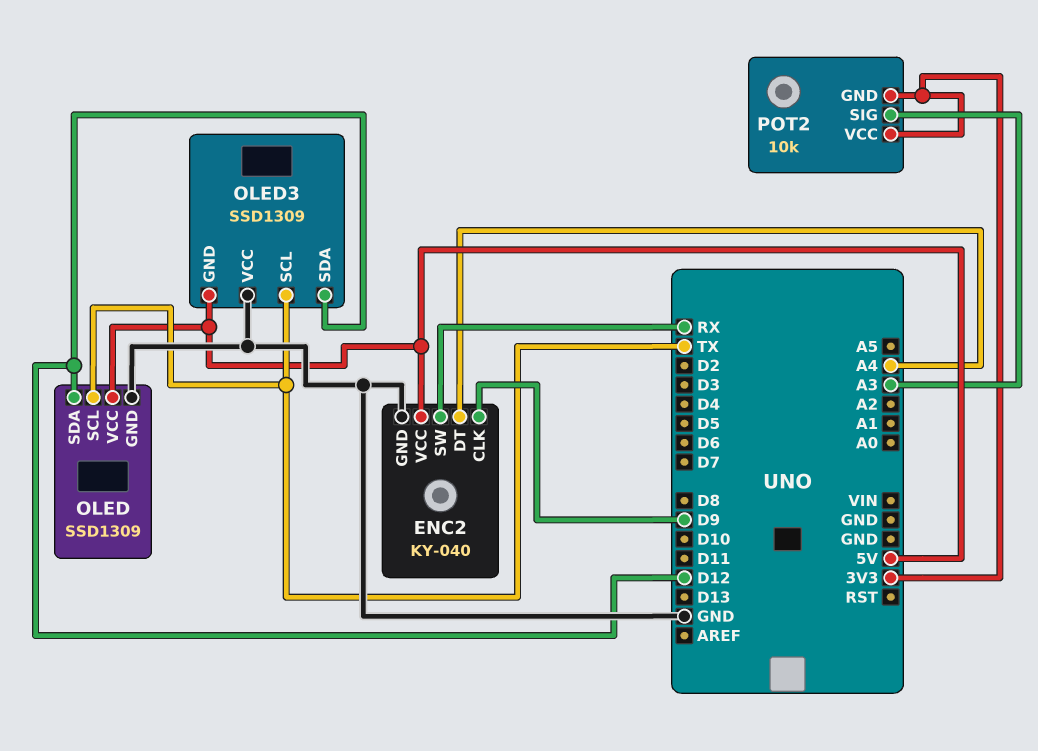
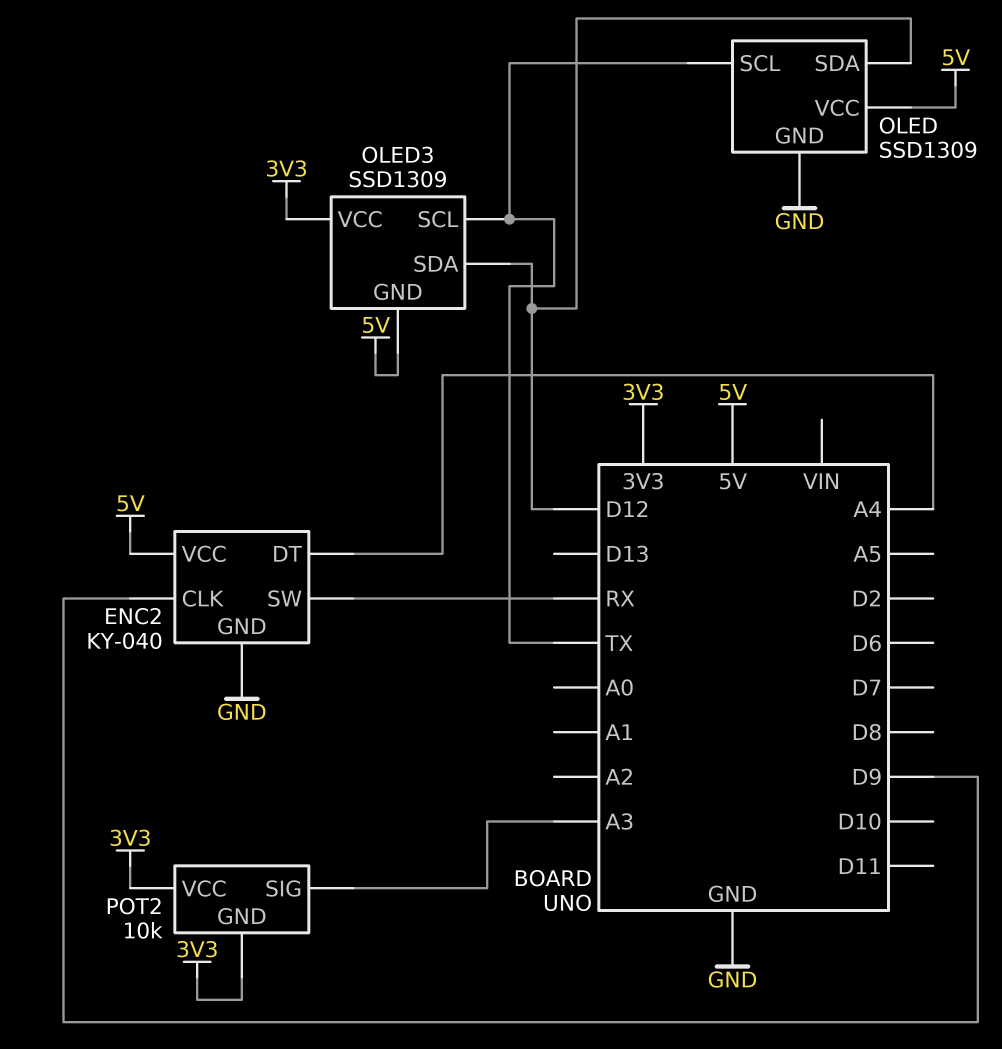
OLED3 pin VCC: GND -> 3V3

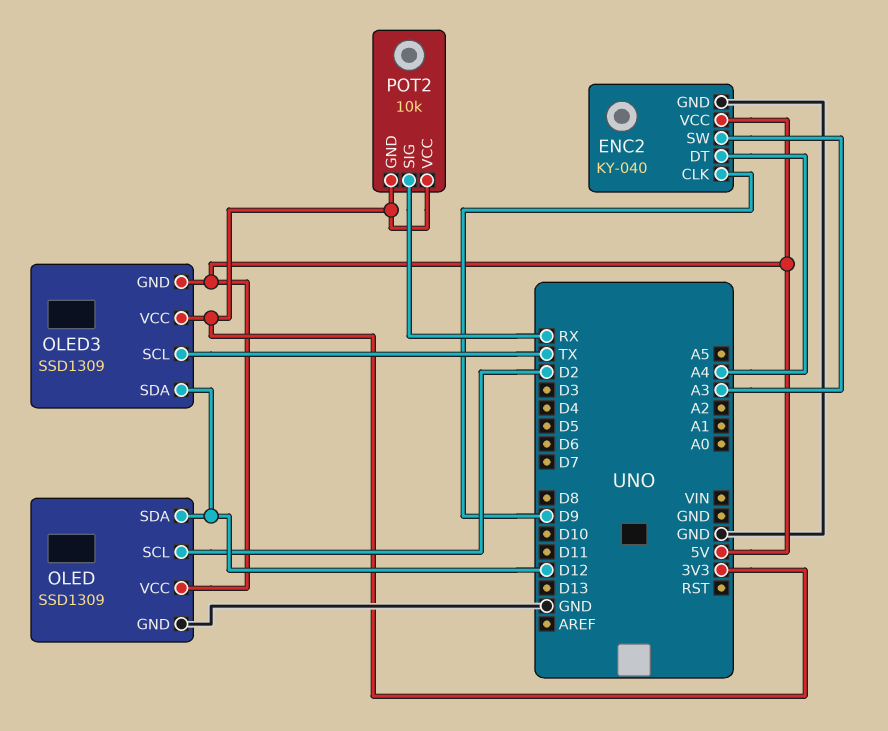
ENC2 pin SW: RX -> A3
OLED pin SCL: TX -> D2
POT2 pin SIG: A3 -> RX

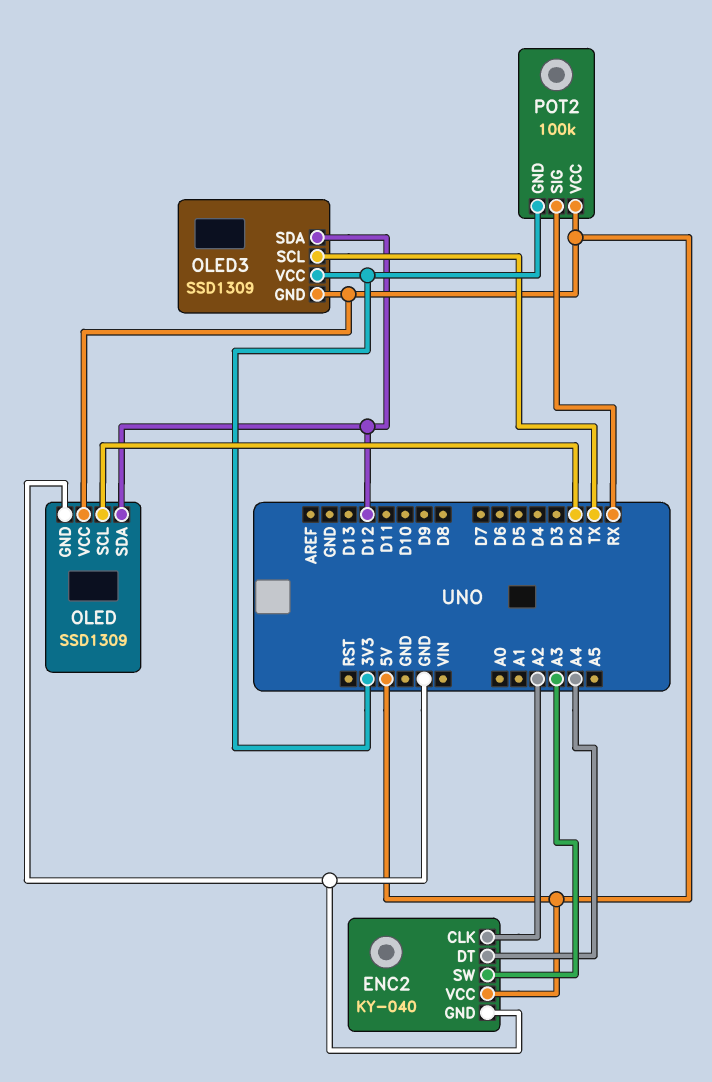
ENC2 pin CLK: D9 -> A2
POT2: 10k -> 100k
POT2 pin VCC: 3V3 -> 5V

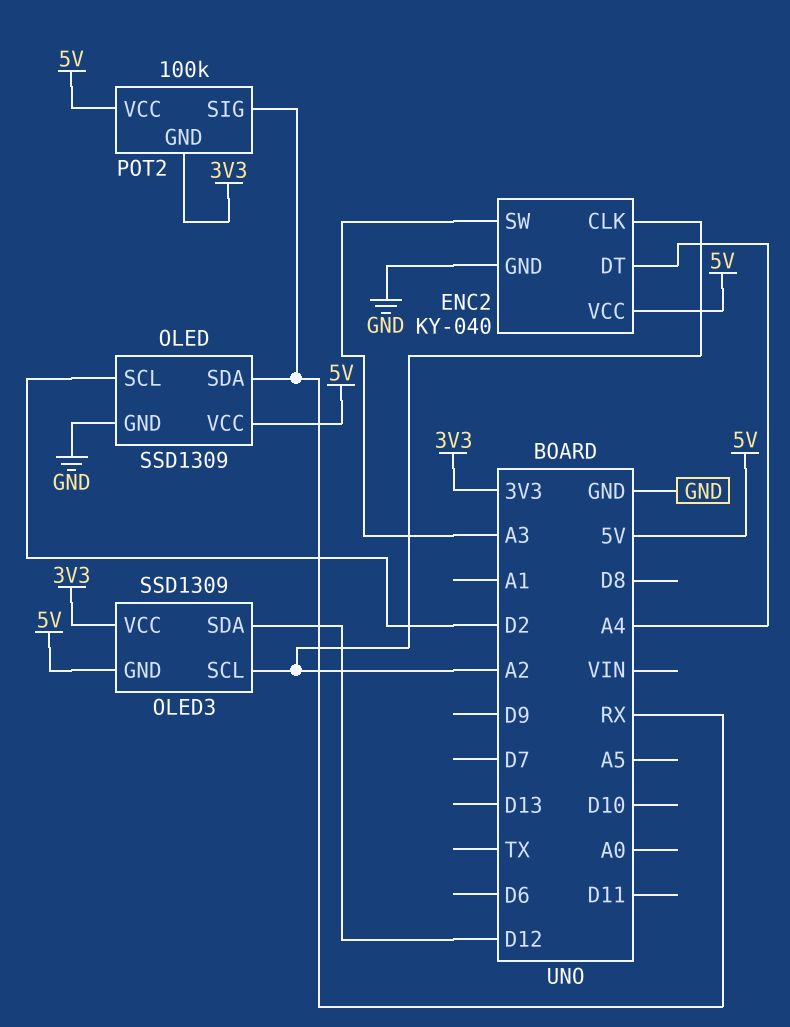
OLED pin SDA: D12 -> RX
OLED3 pin SCL: TX -> A2

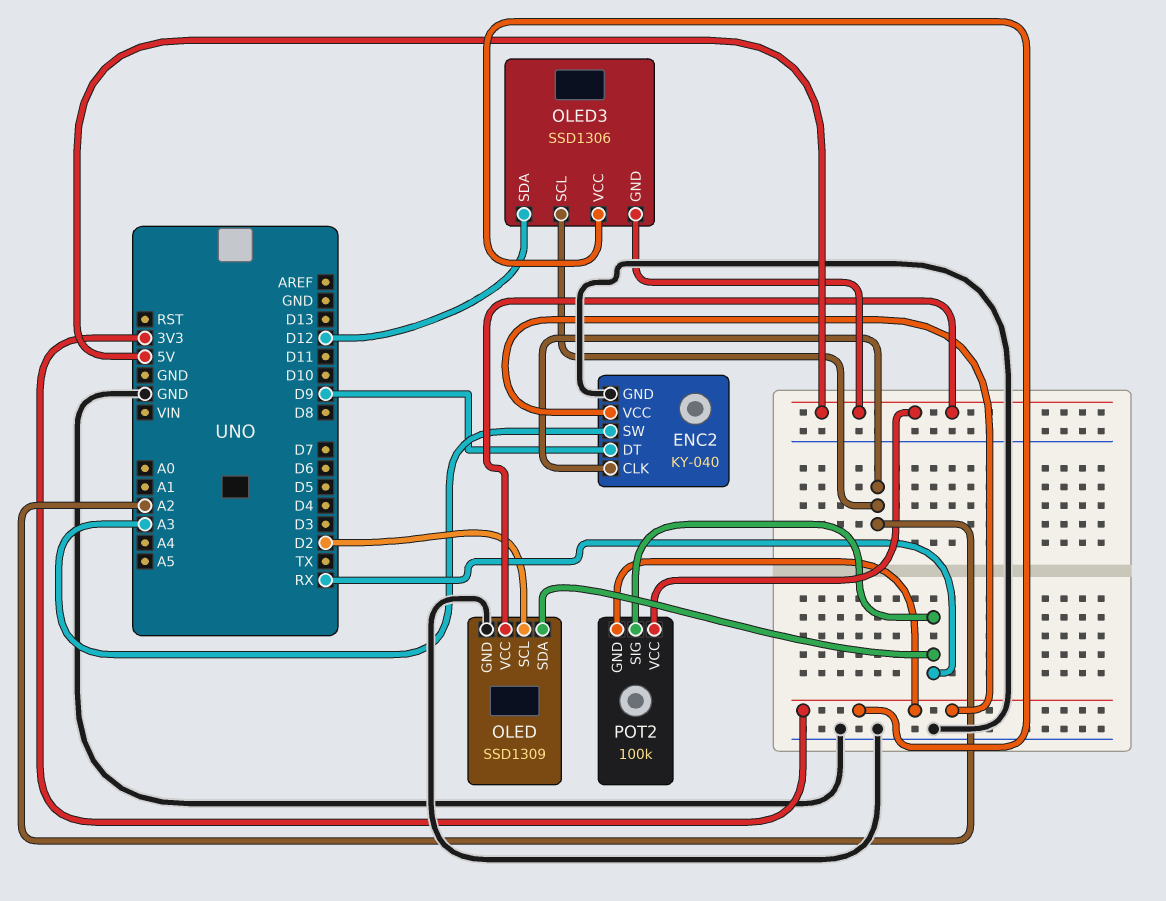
ENC2 pin DT: A4 -> D9
ENC2 pin VCC: 5V -> 3V3
OLED3: SSD1309 -> SSD1306

